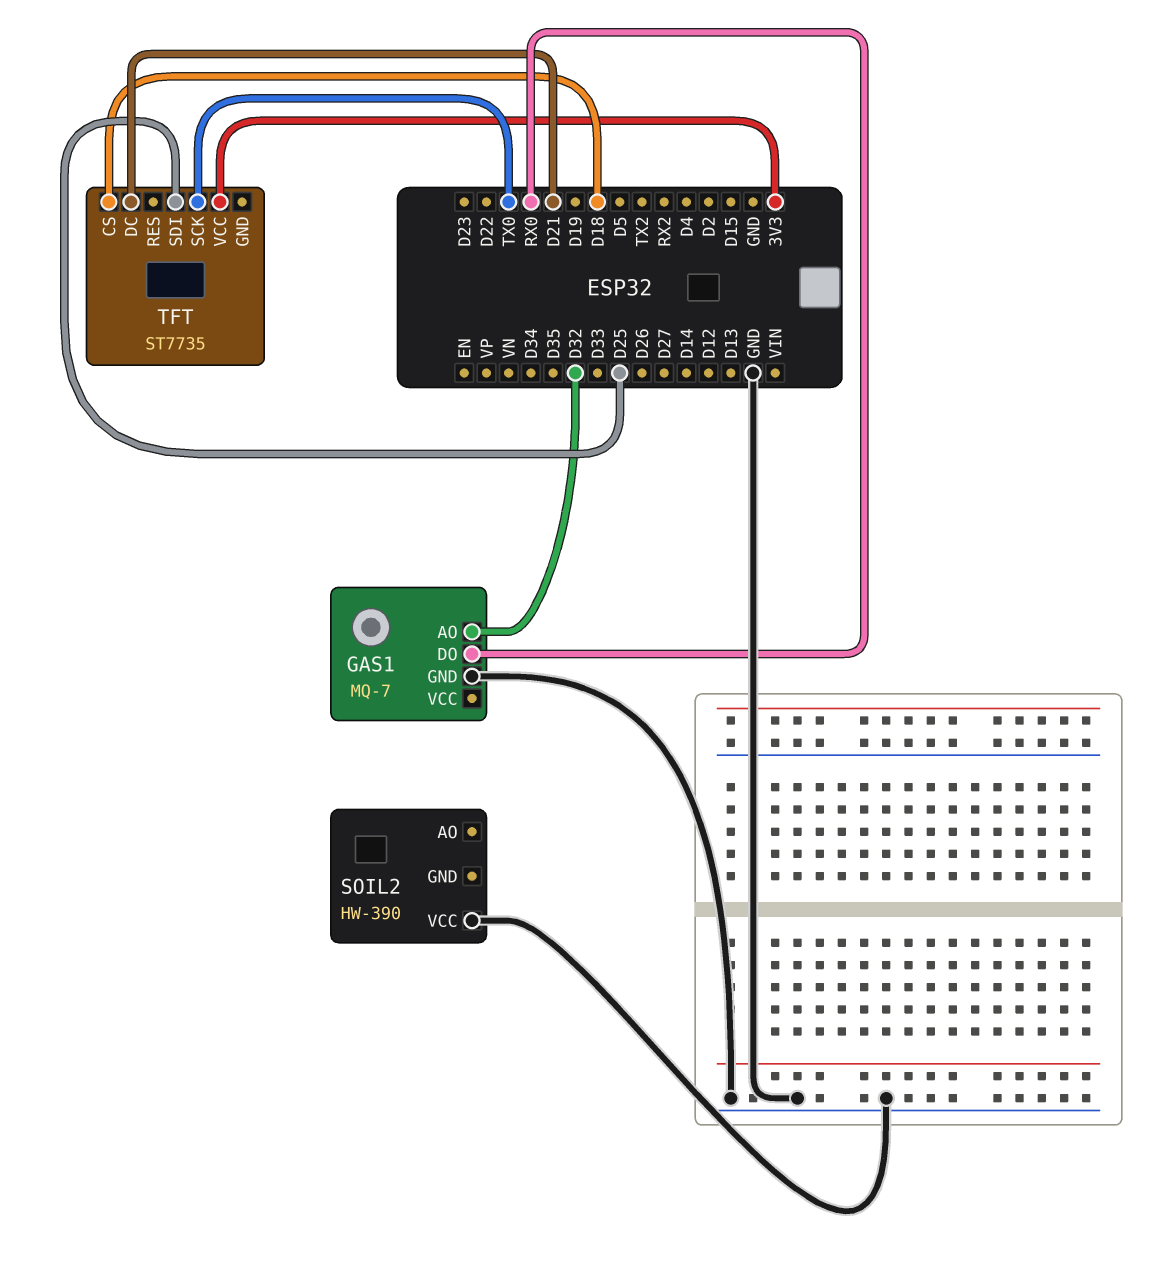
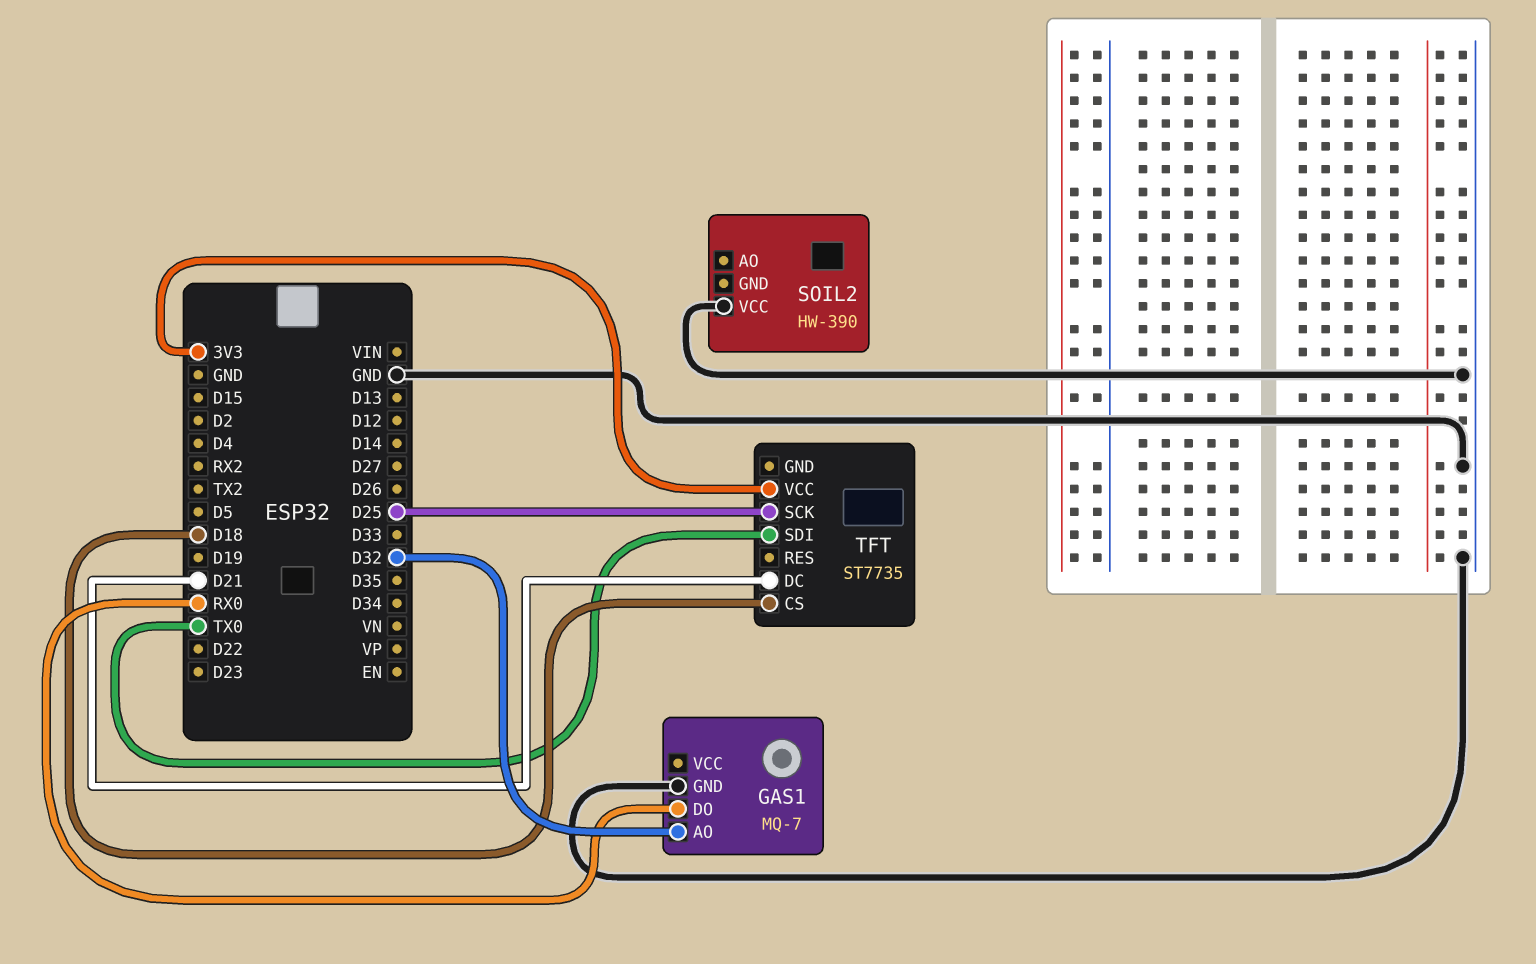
TFT pin SCK: TX0 -> D25
TFT pin SDI: D25 -> TX0

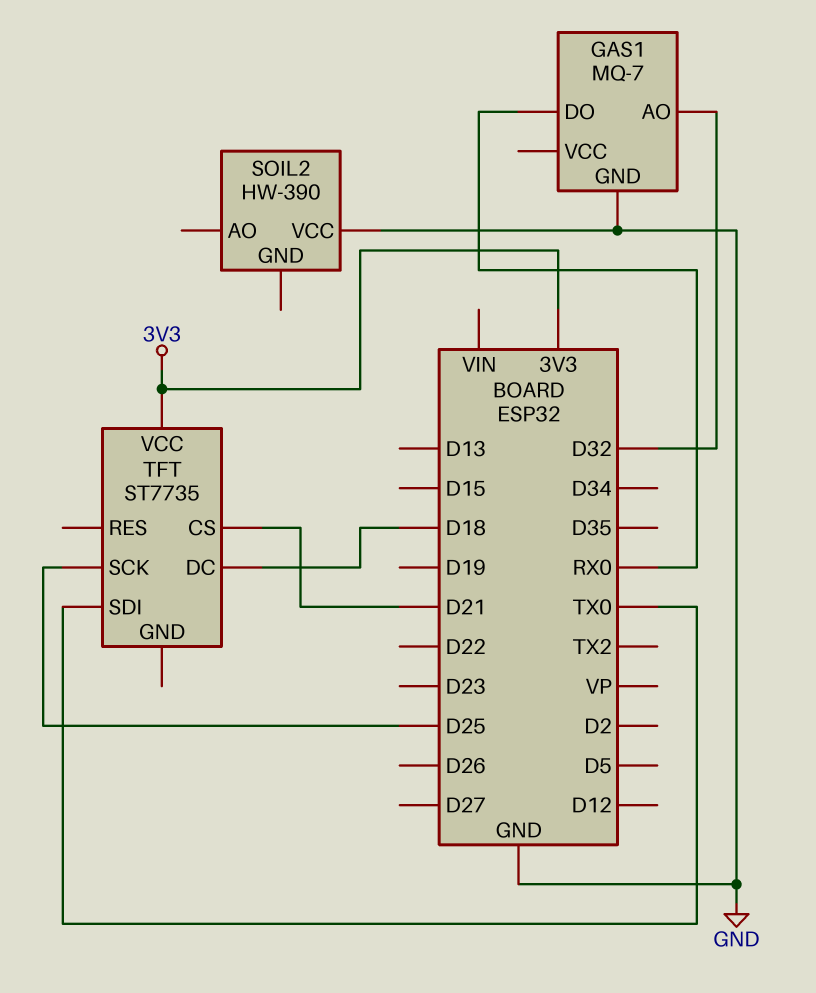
TFT pin CS: D18 -> D21
TFT pin DC: D21 -> D18

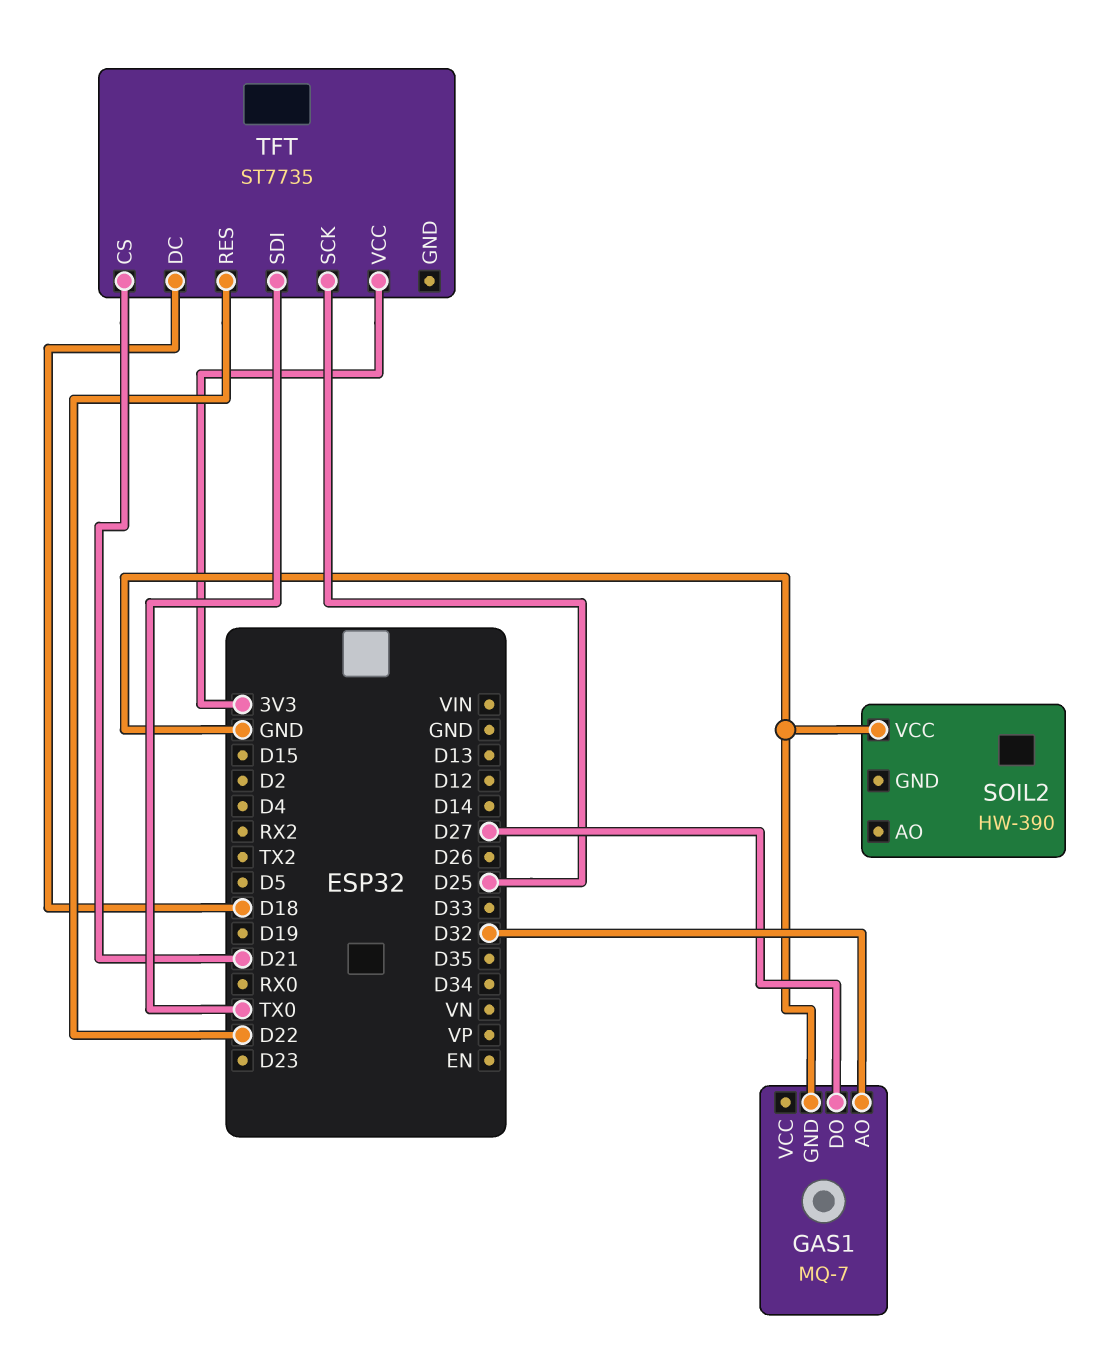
GAS1 pin DO: RX0 -> D27
TFT pin RES: none -> D22

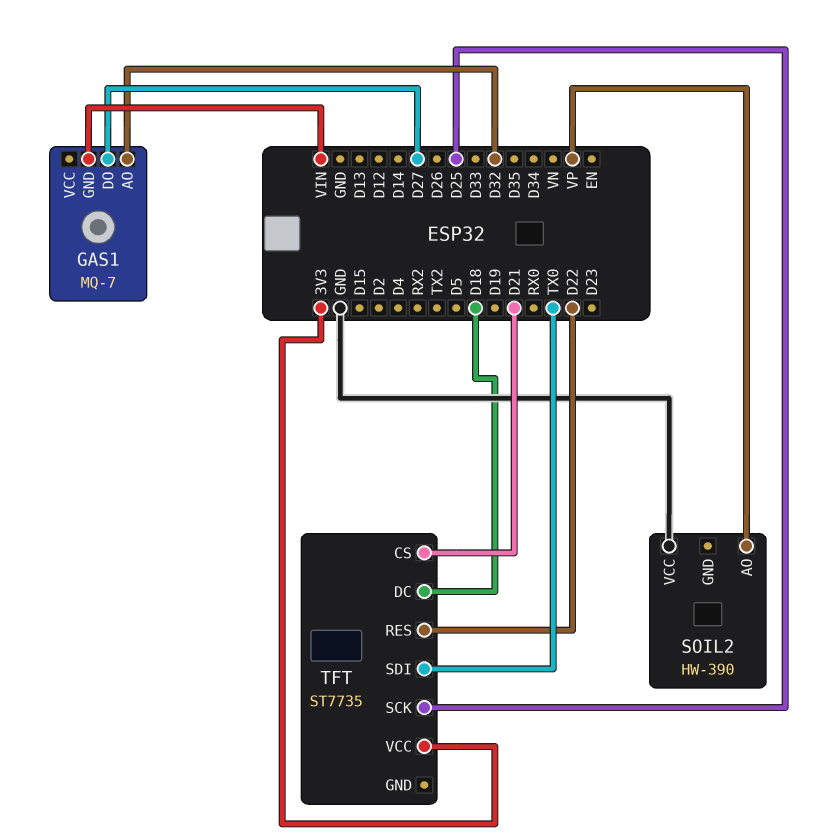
GAS1 pin GND: GND -> VIN
SOIL2 pin AO: none -> VP

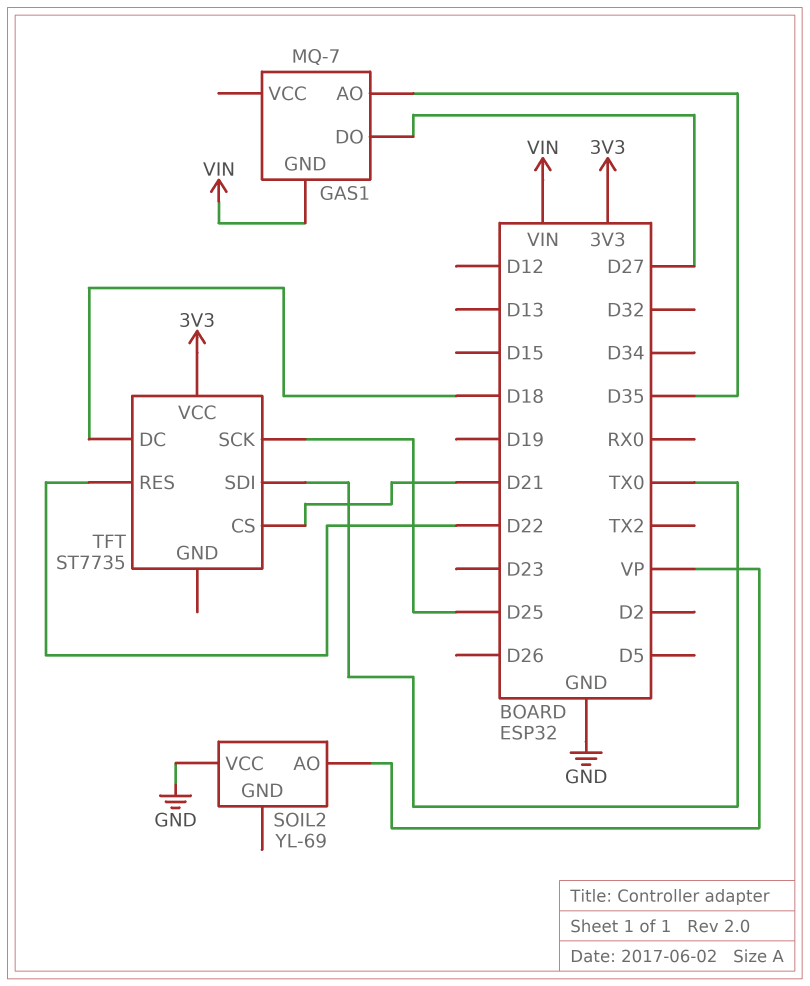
GAS1 pin AO: D32 -> D35
SOIL2: HW-390 -> YL-69

